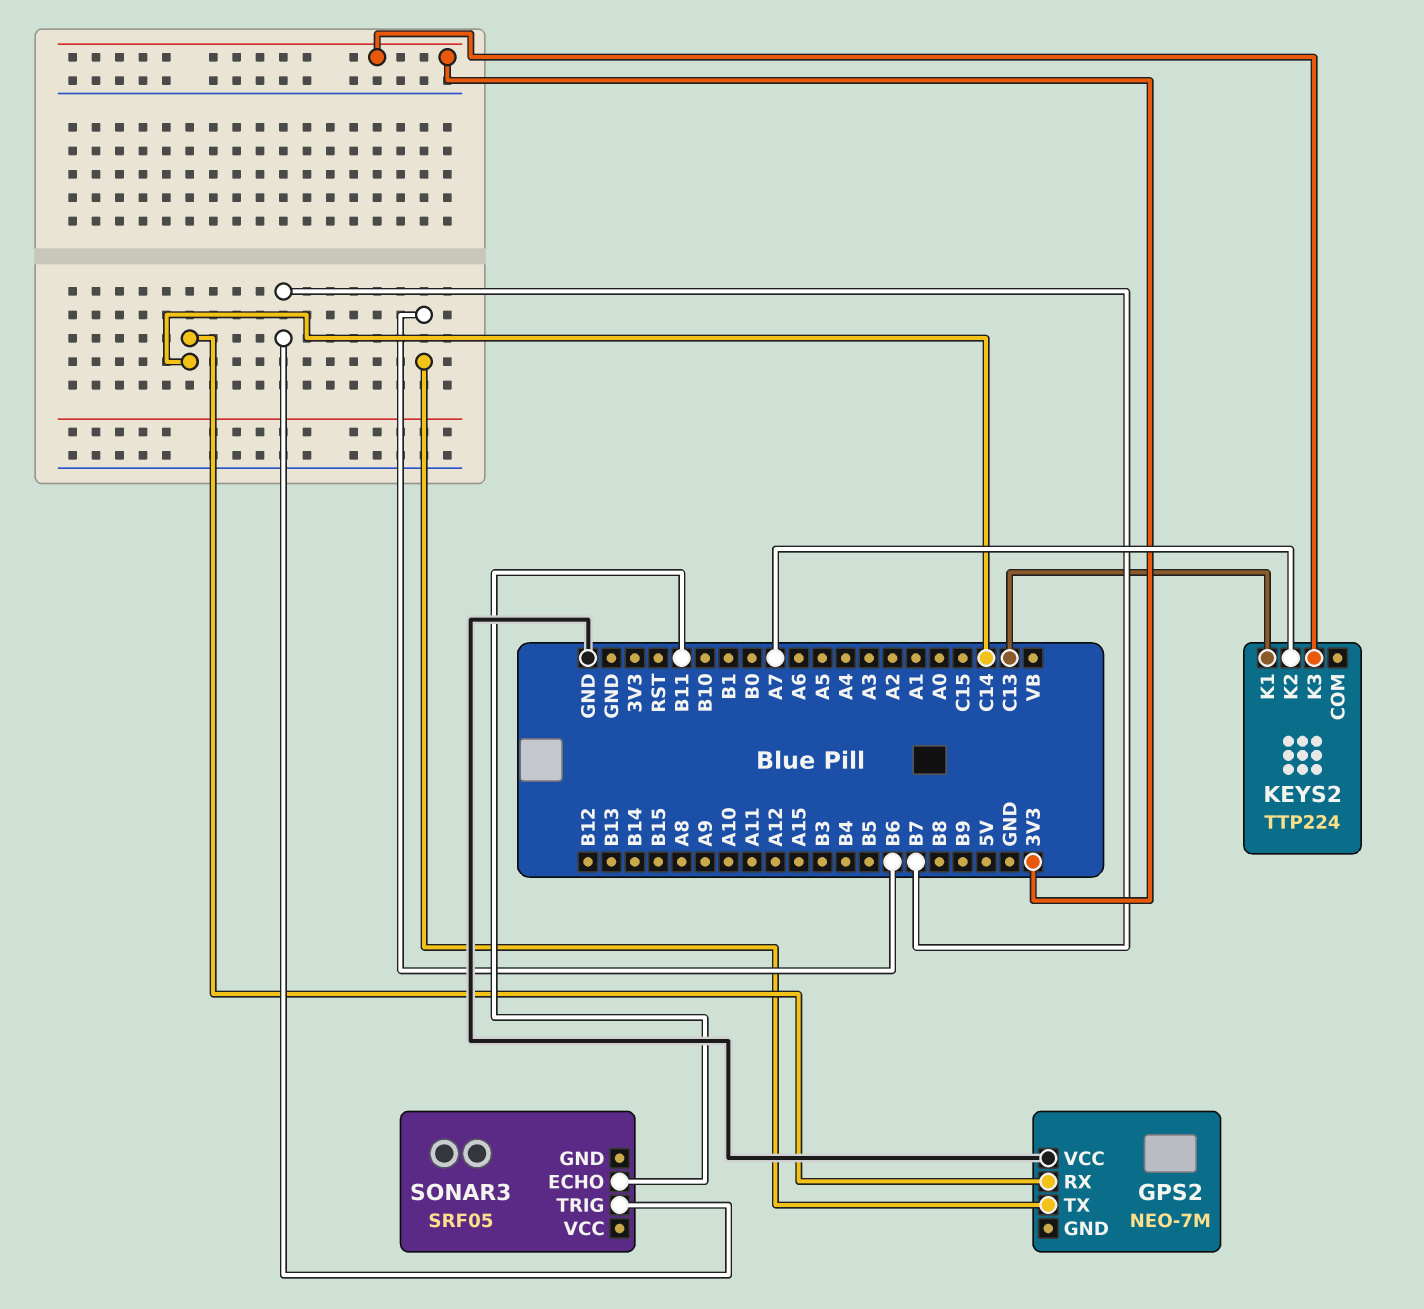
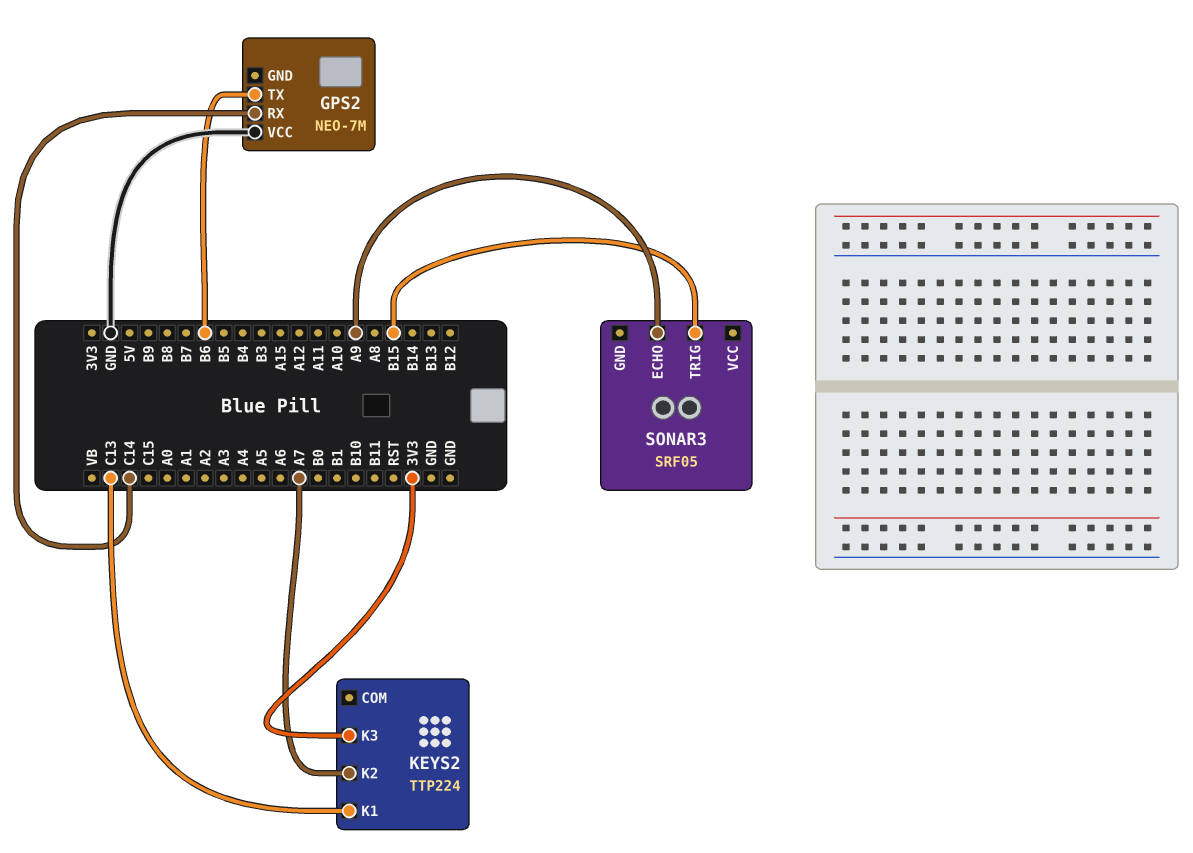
SONAR3 pin ECHO: B11 -> A9
SONAR3 pin TRIG: B7 -> B15

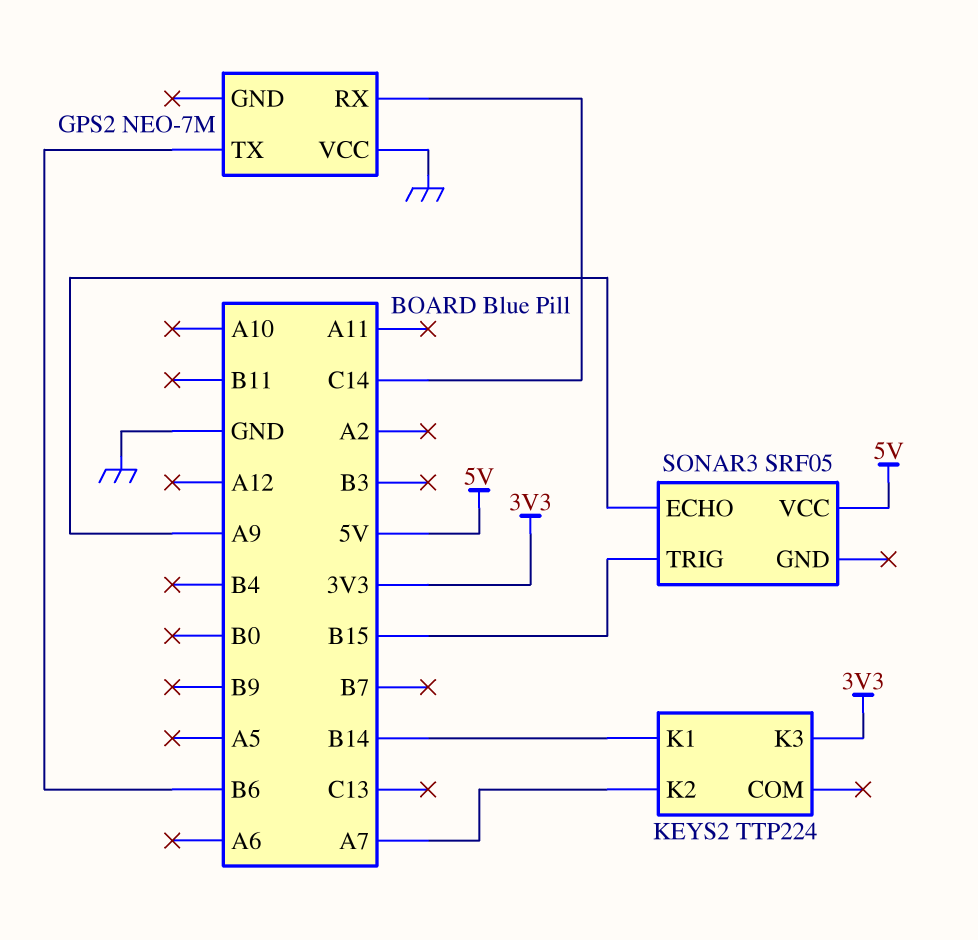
KEYS2 pin K1: C13 -> B14
SONAR3 pin VCC: none -> 5V

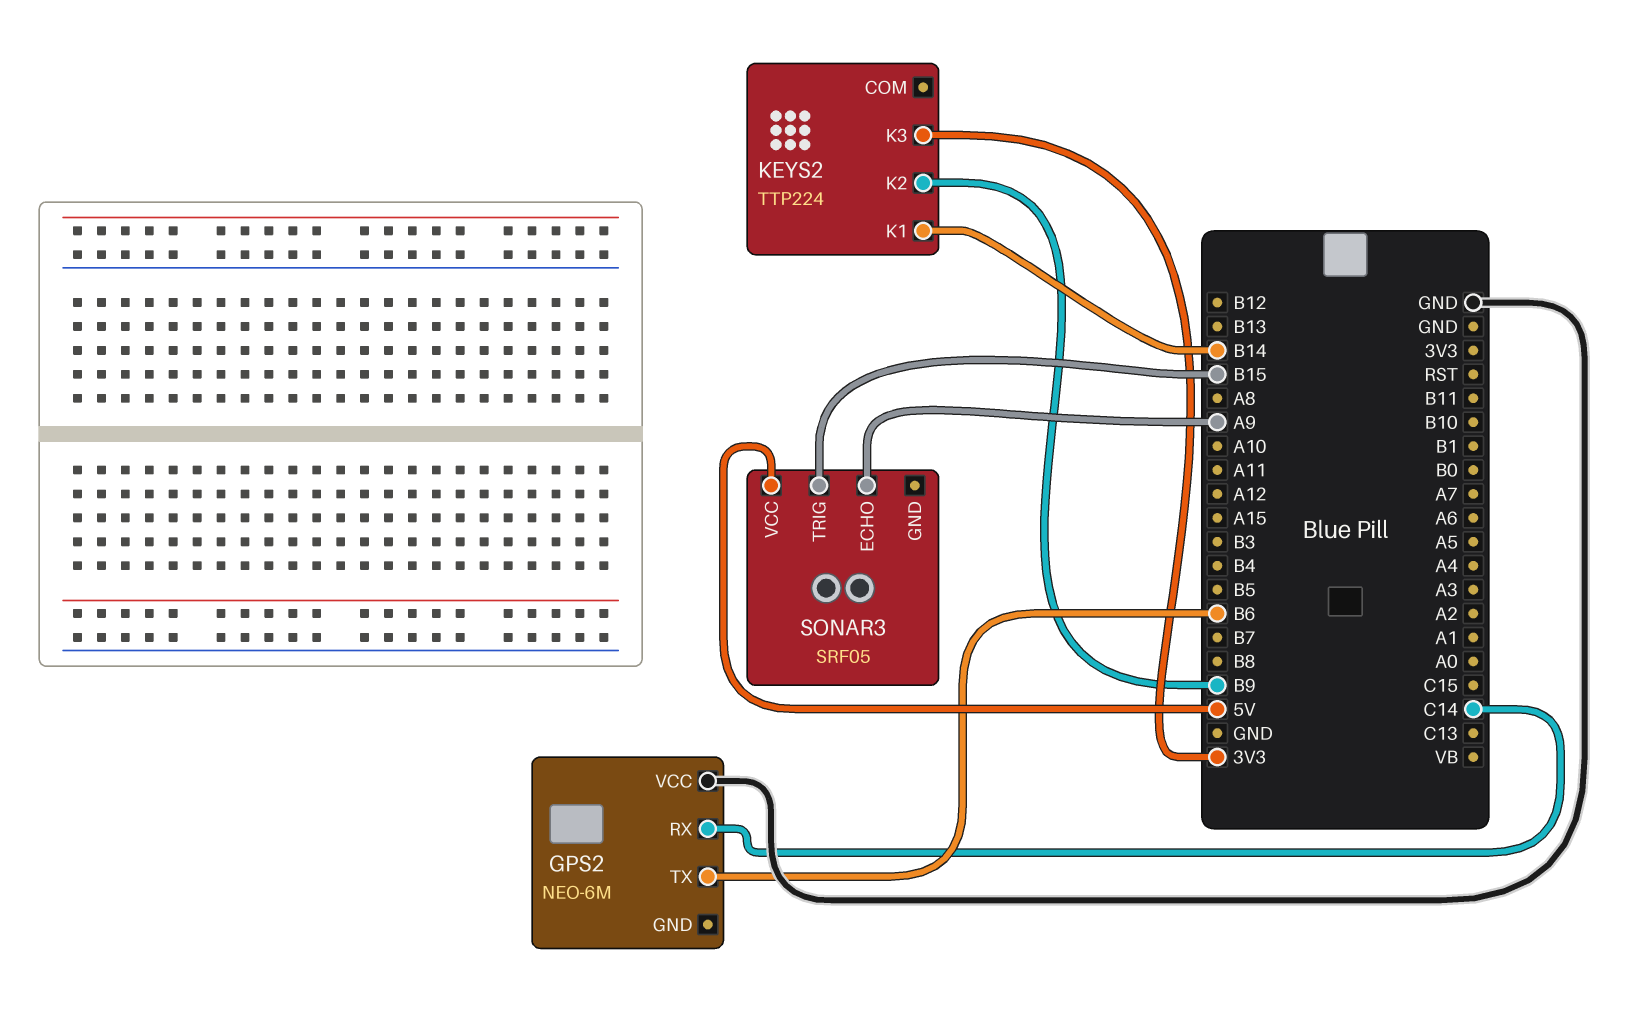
GPS2: NEO-7M -> NEO-6M
KEYS2 pin K2: A7 -> B9

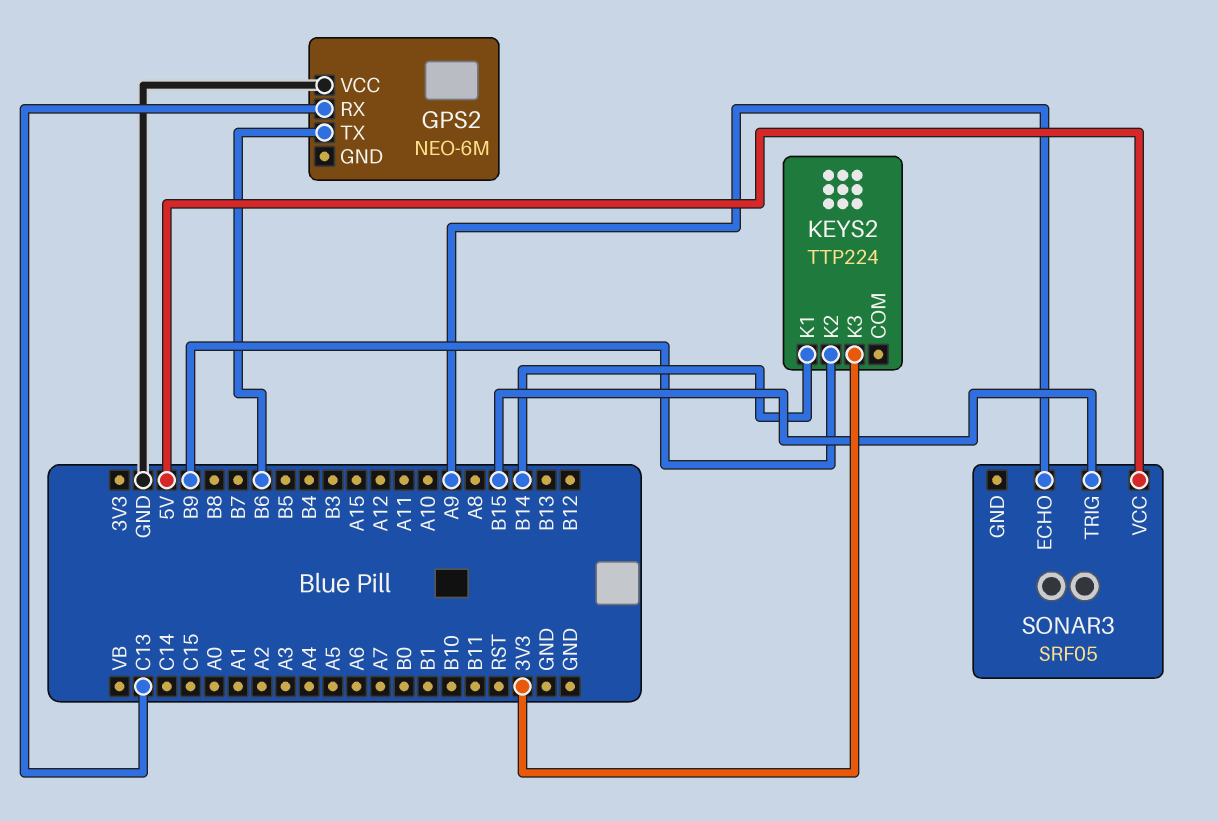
GPS2 pin RX: C14 -> C13

